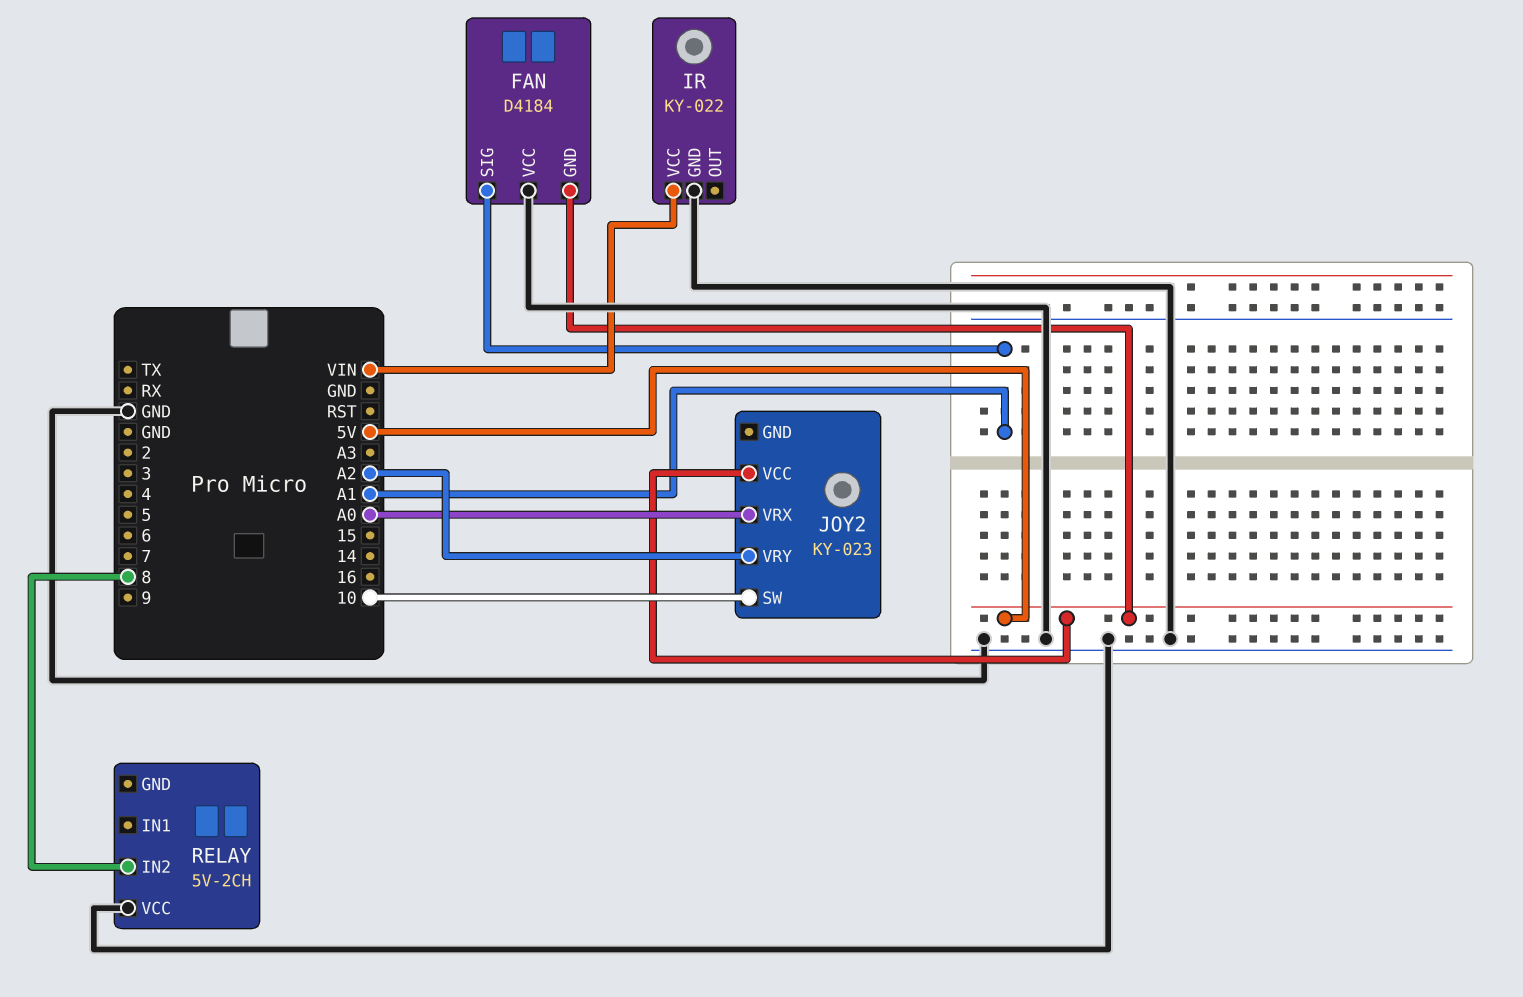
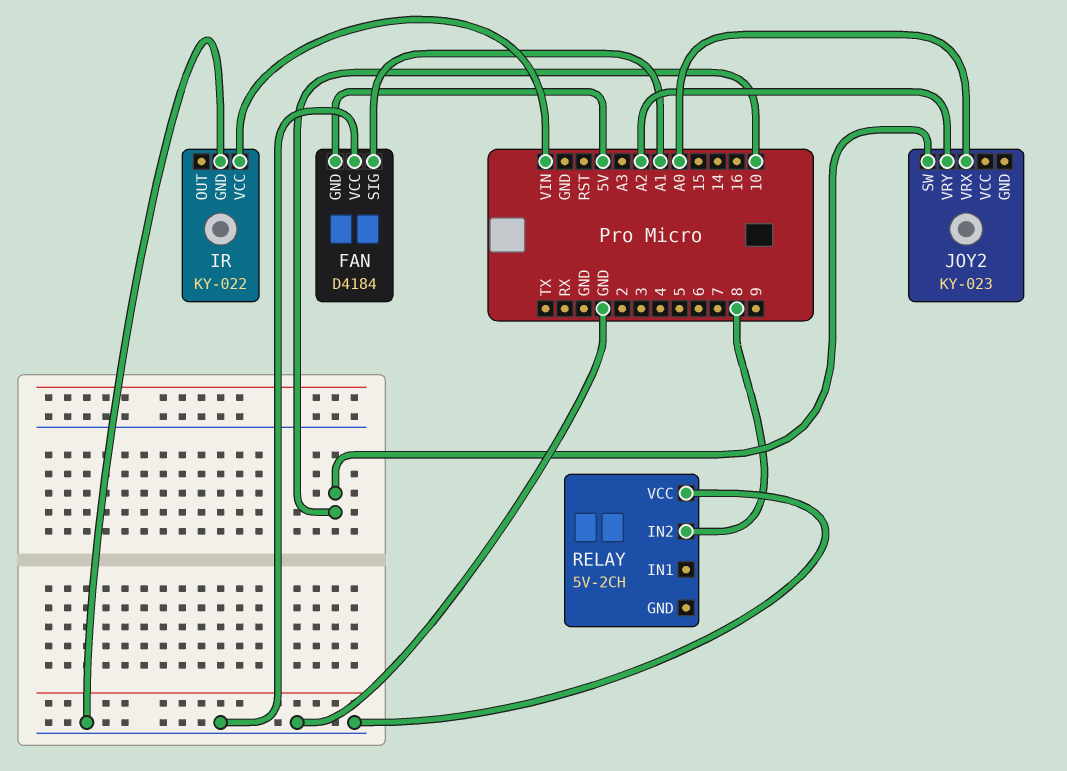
JOY2 pin VCC: 5V -> none

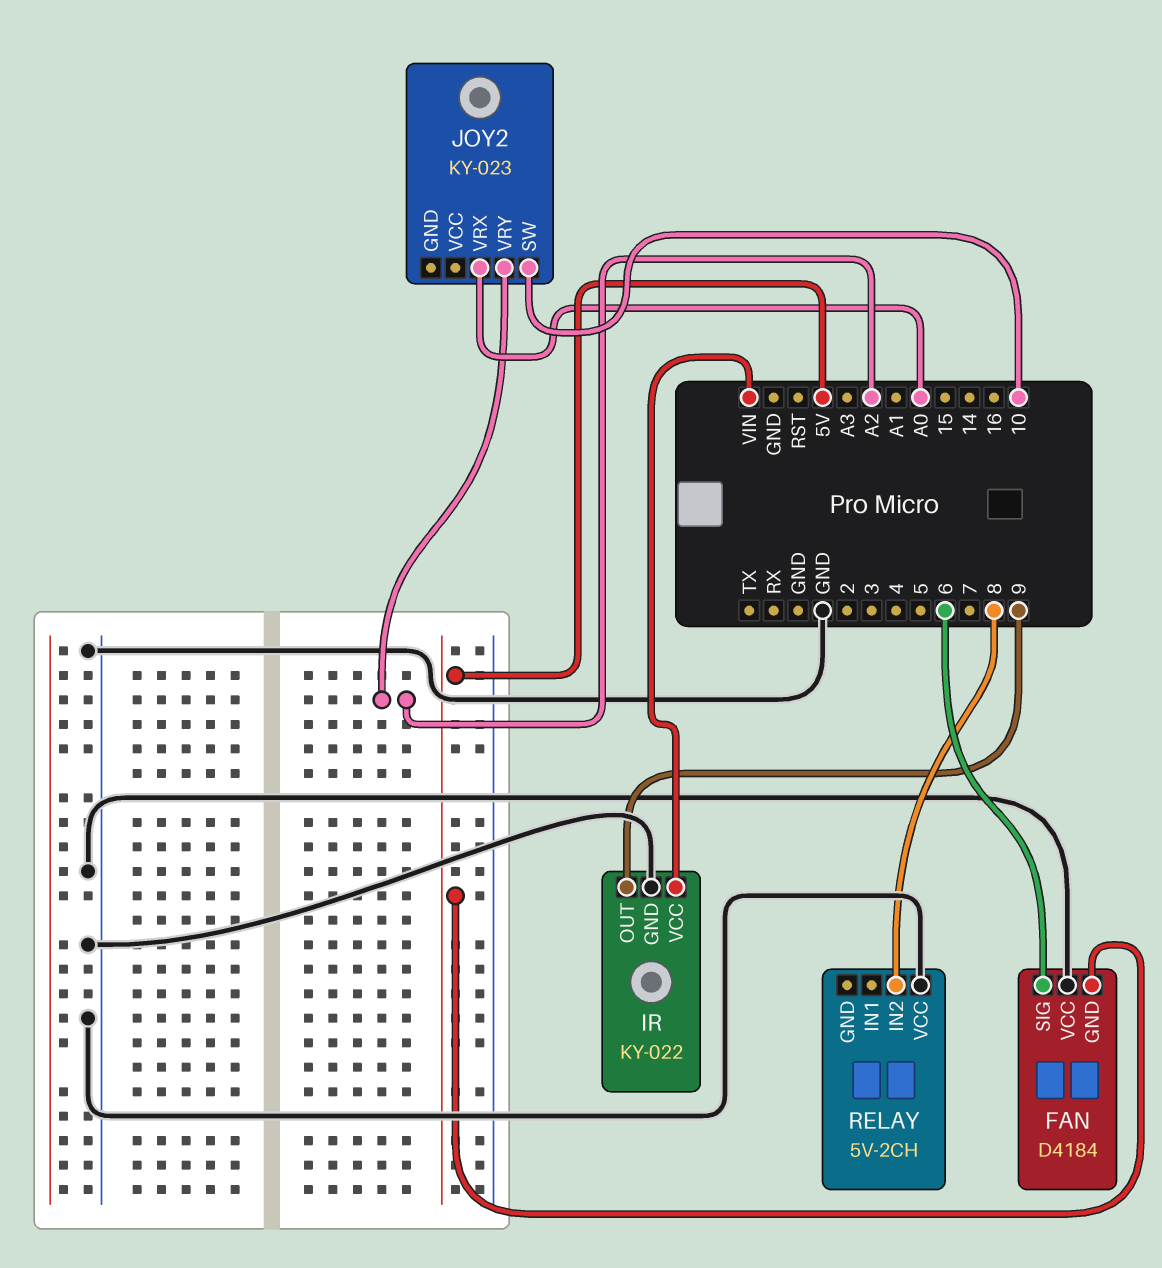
FAN pin SIG: A1 -> 6
IR pin OUT: none -> 9

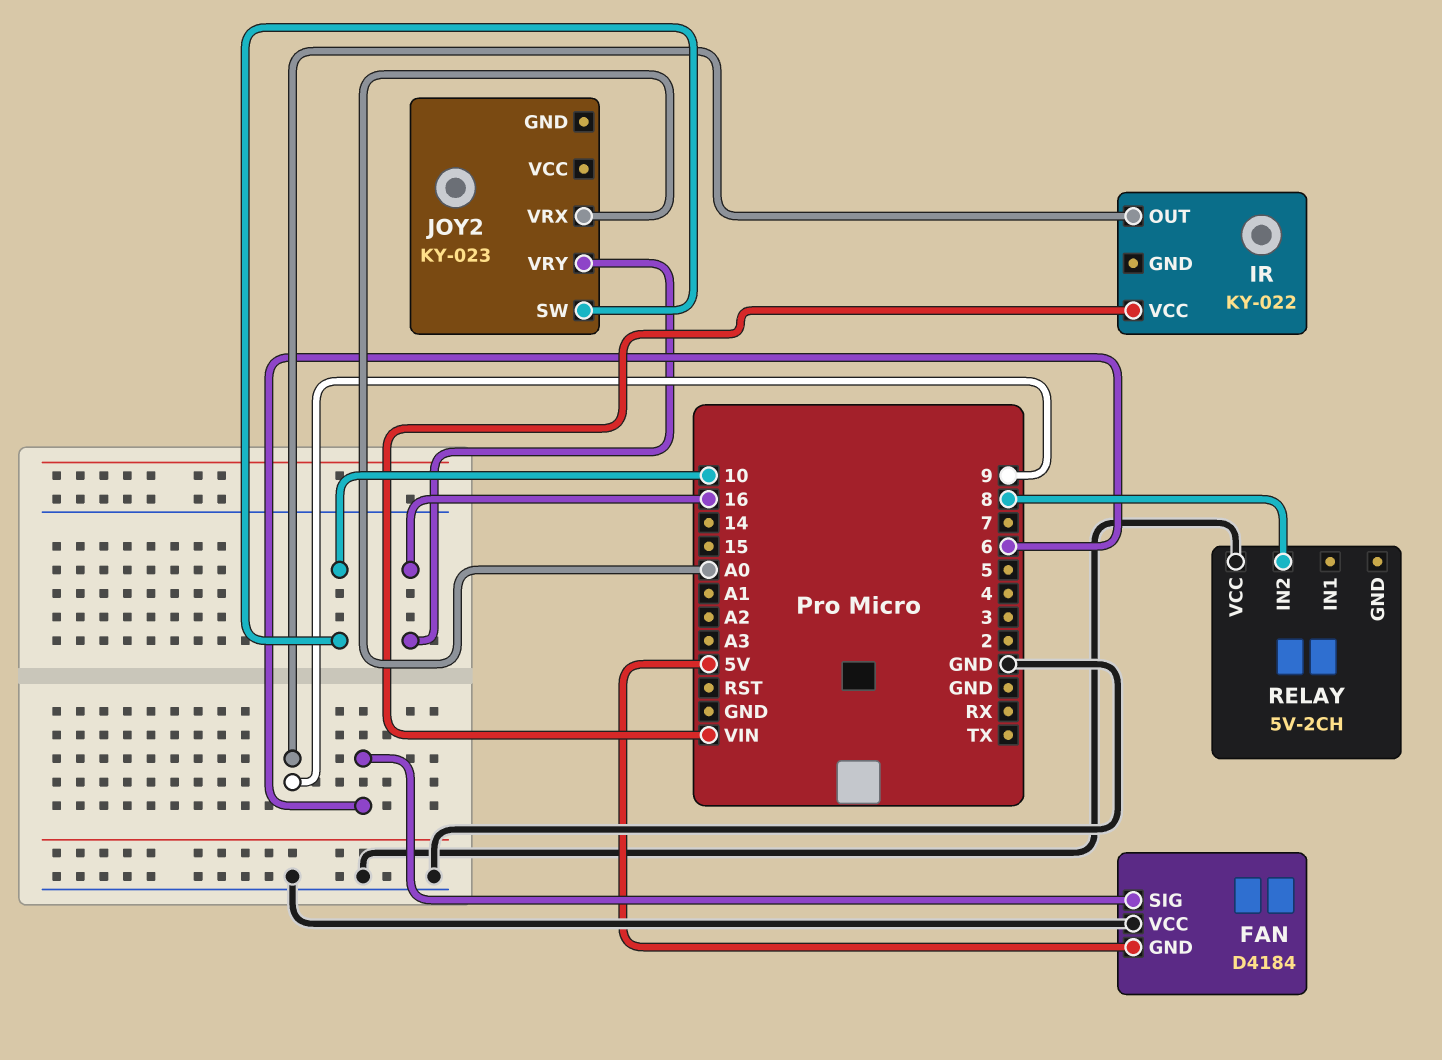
IR pin GND: GND -> none
JOY2 pin VRY: A2 -> 16

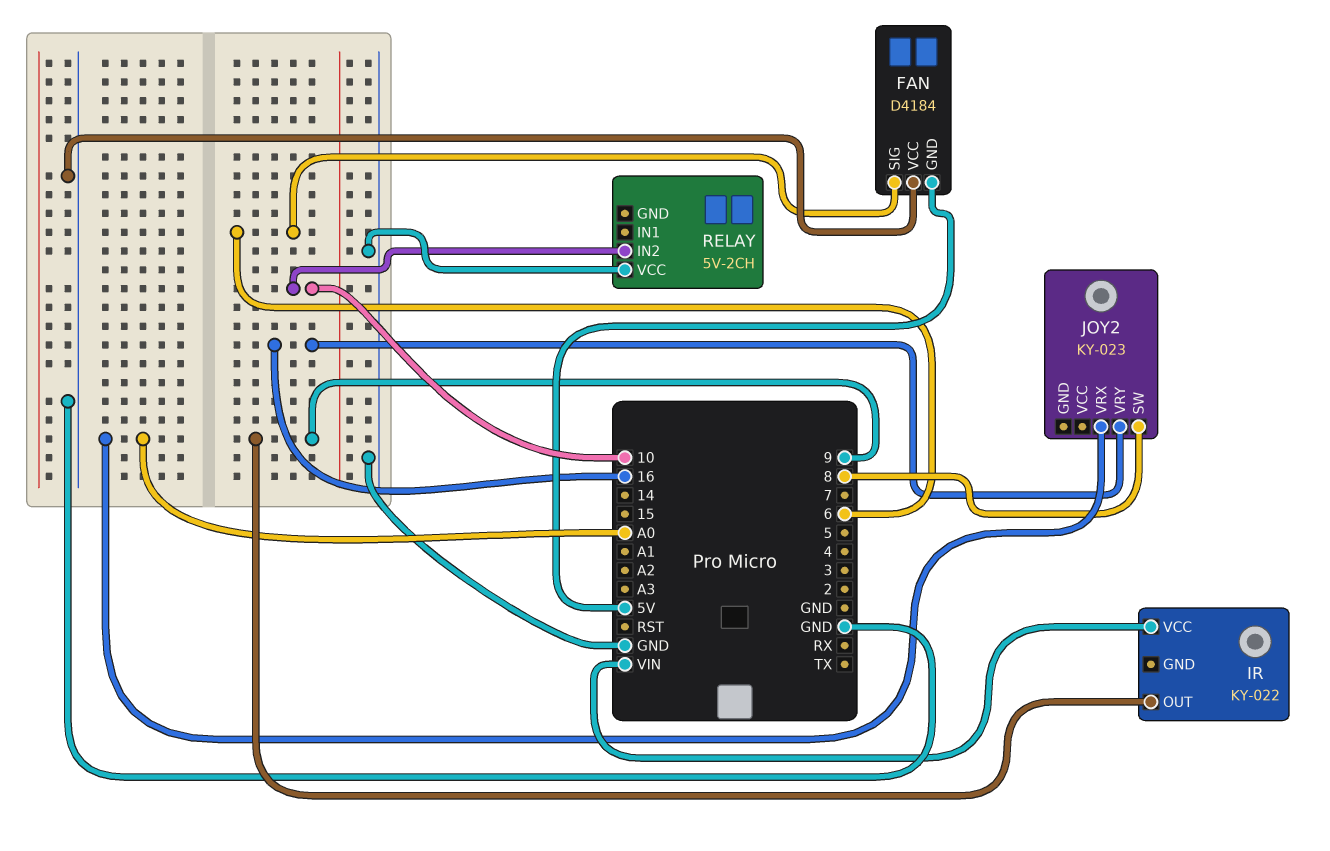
JOY2 pin SW: 10 -> 8
RELAY pin IN2: 8 -> 10

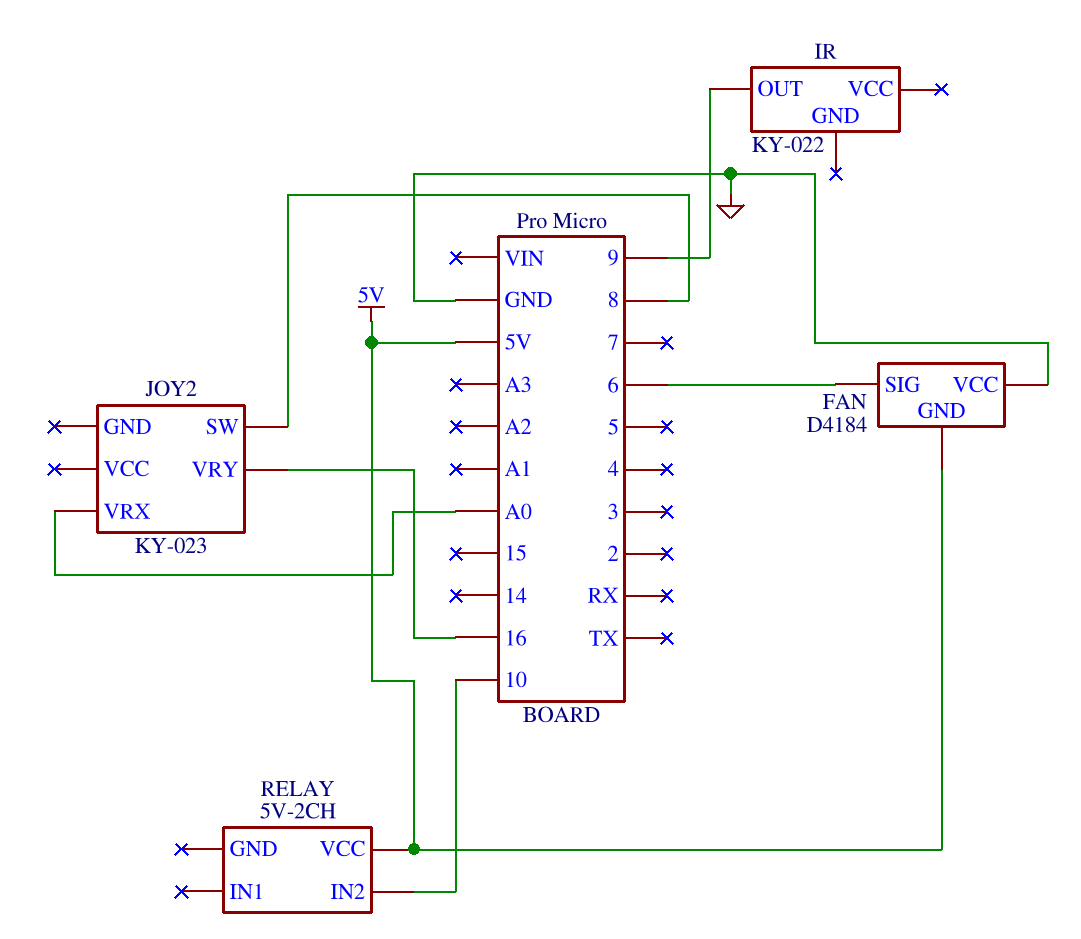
IR pin VCC: VIN -> none
RELAY pin VCC: GND -> 5V

